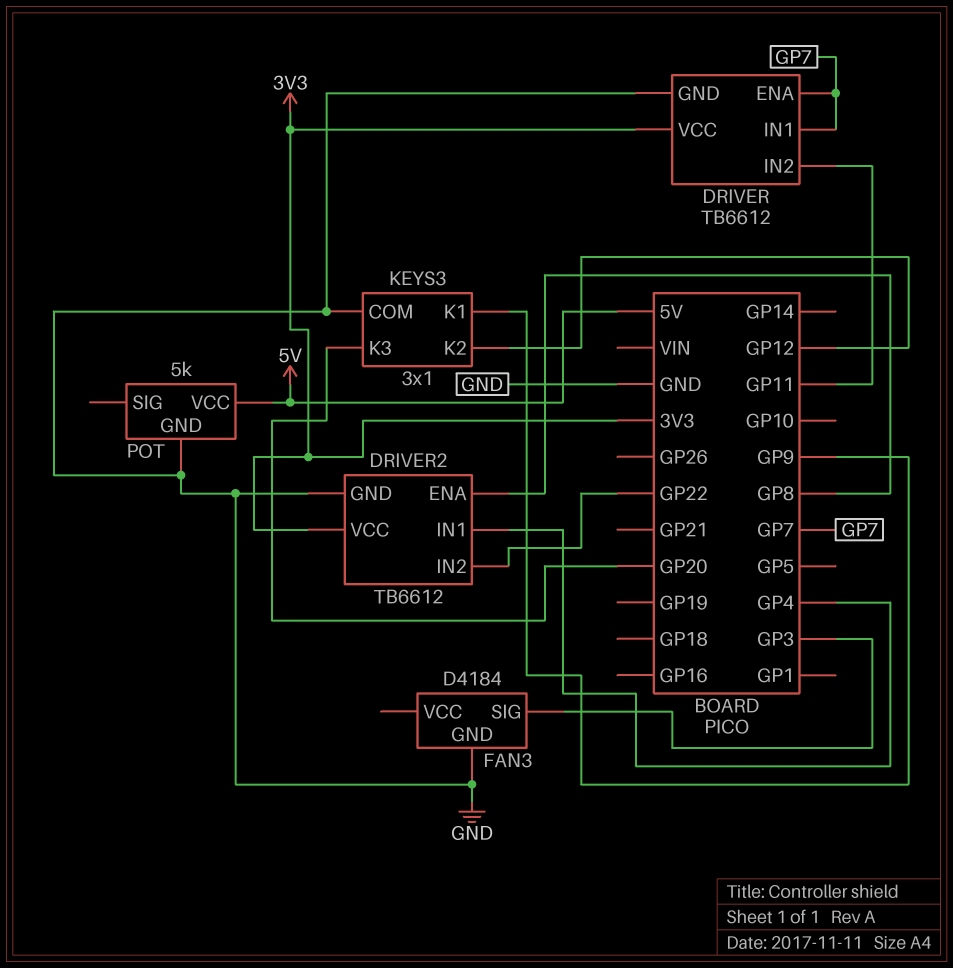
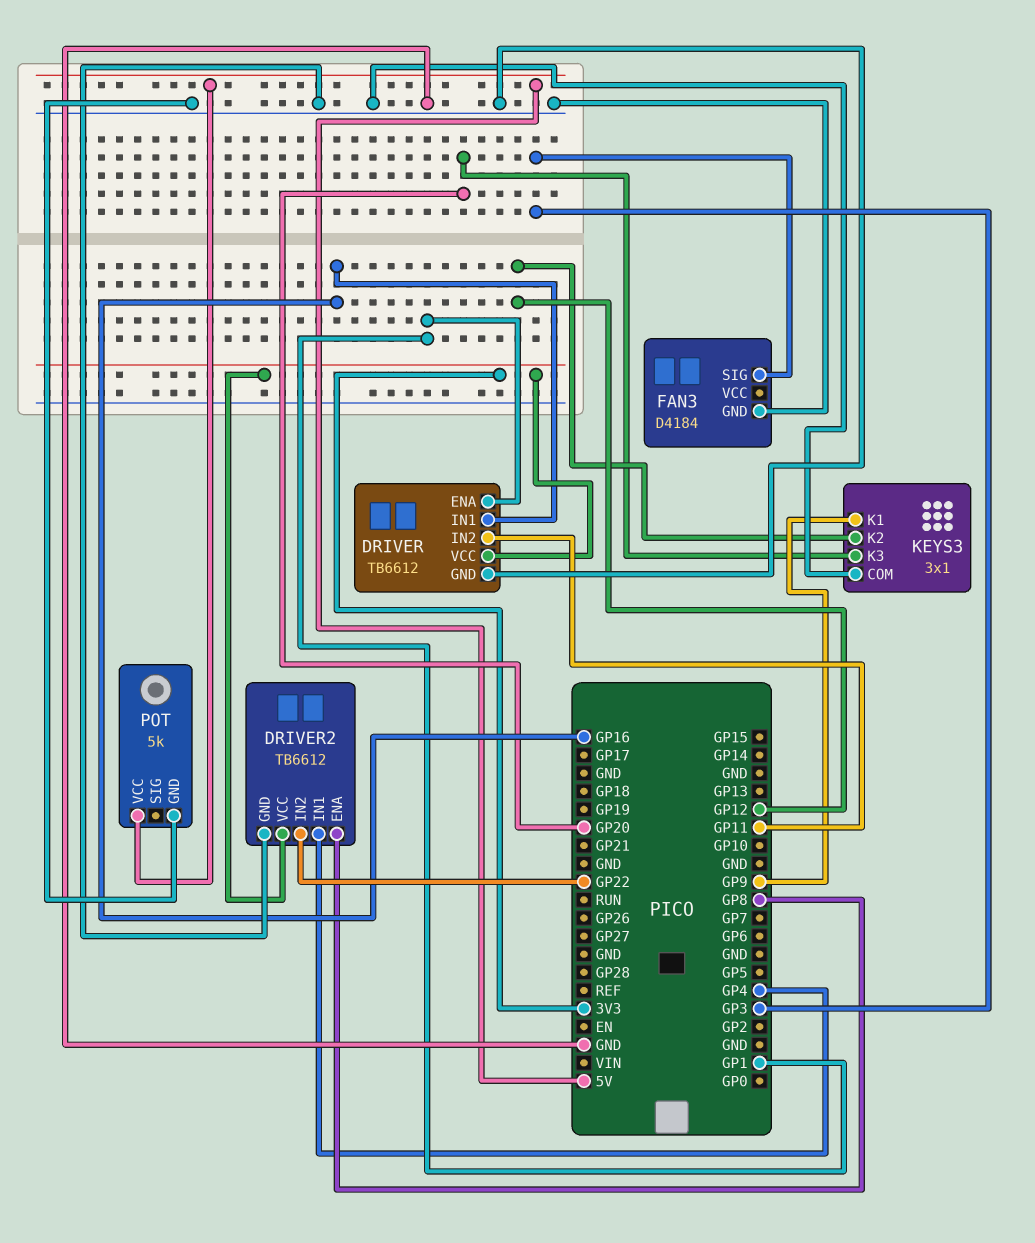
DRIVER pin ENA: GP7 -> GP1
DRIVER pin IN1: GP7 -> GP16

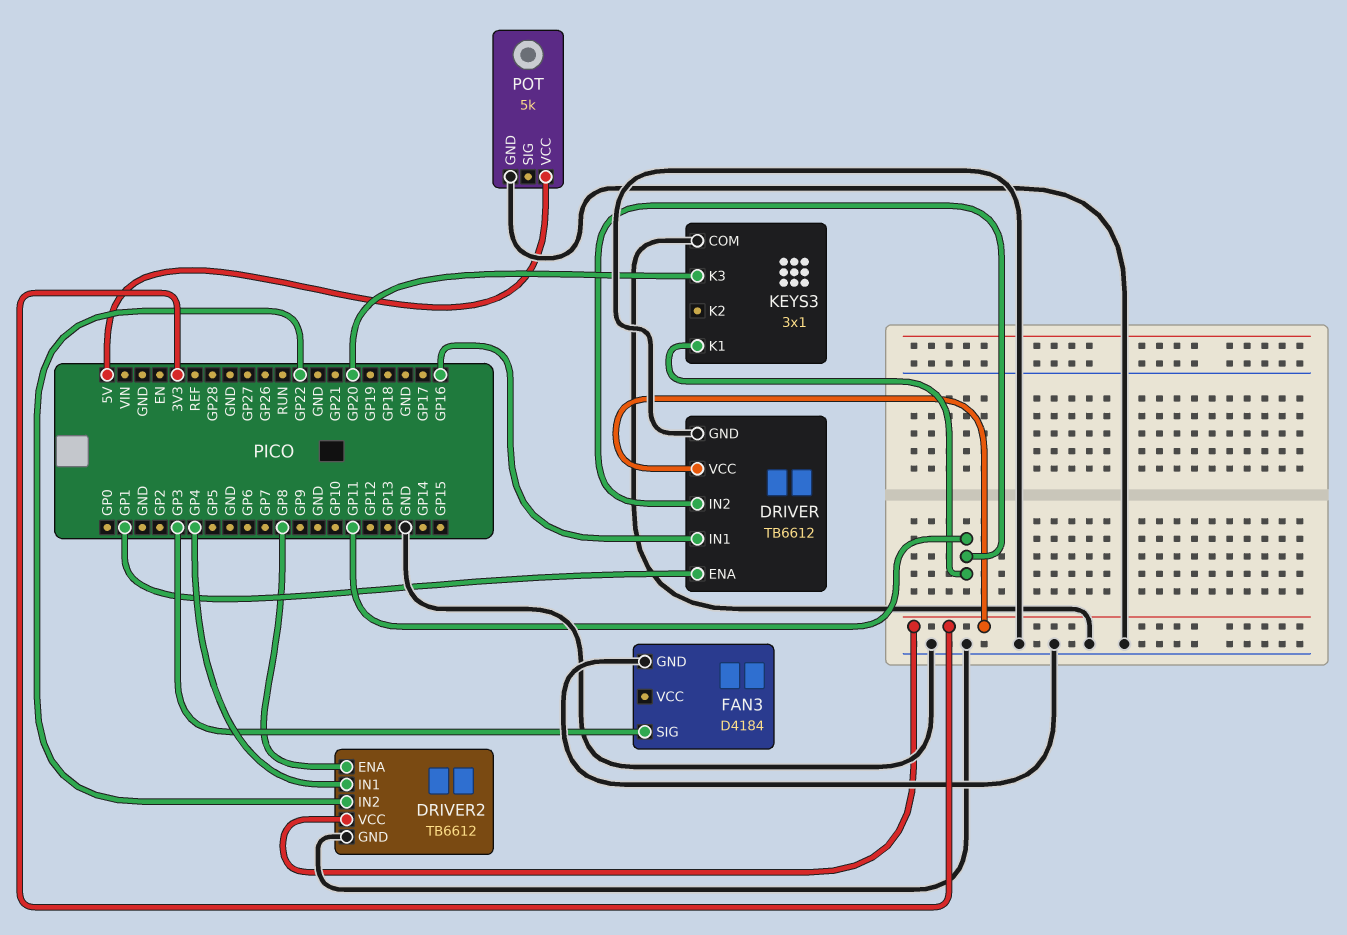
KEYS3 pin K1: GP9 -> GP11
KEYS3 pin K2: GP12 -> none

